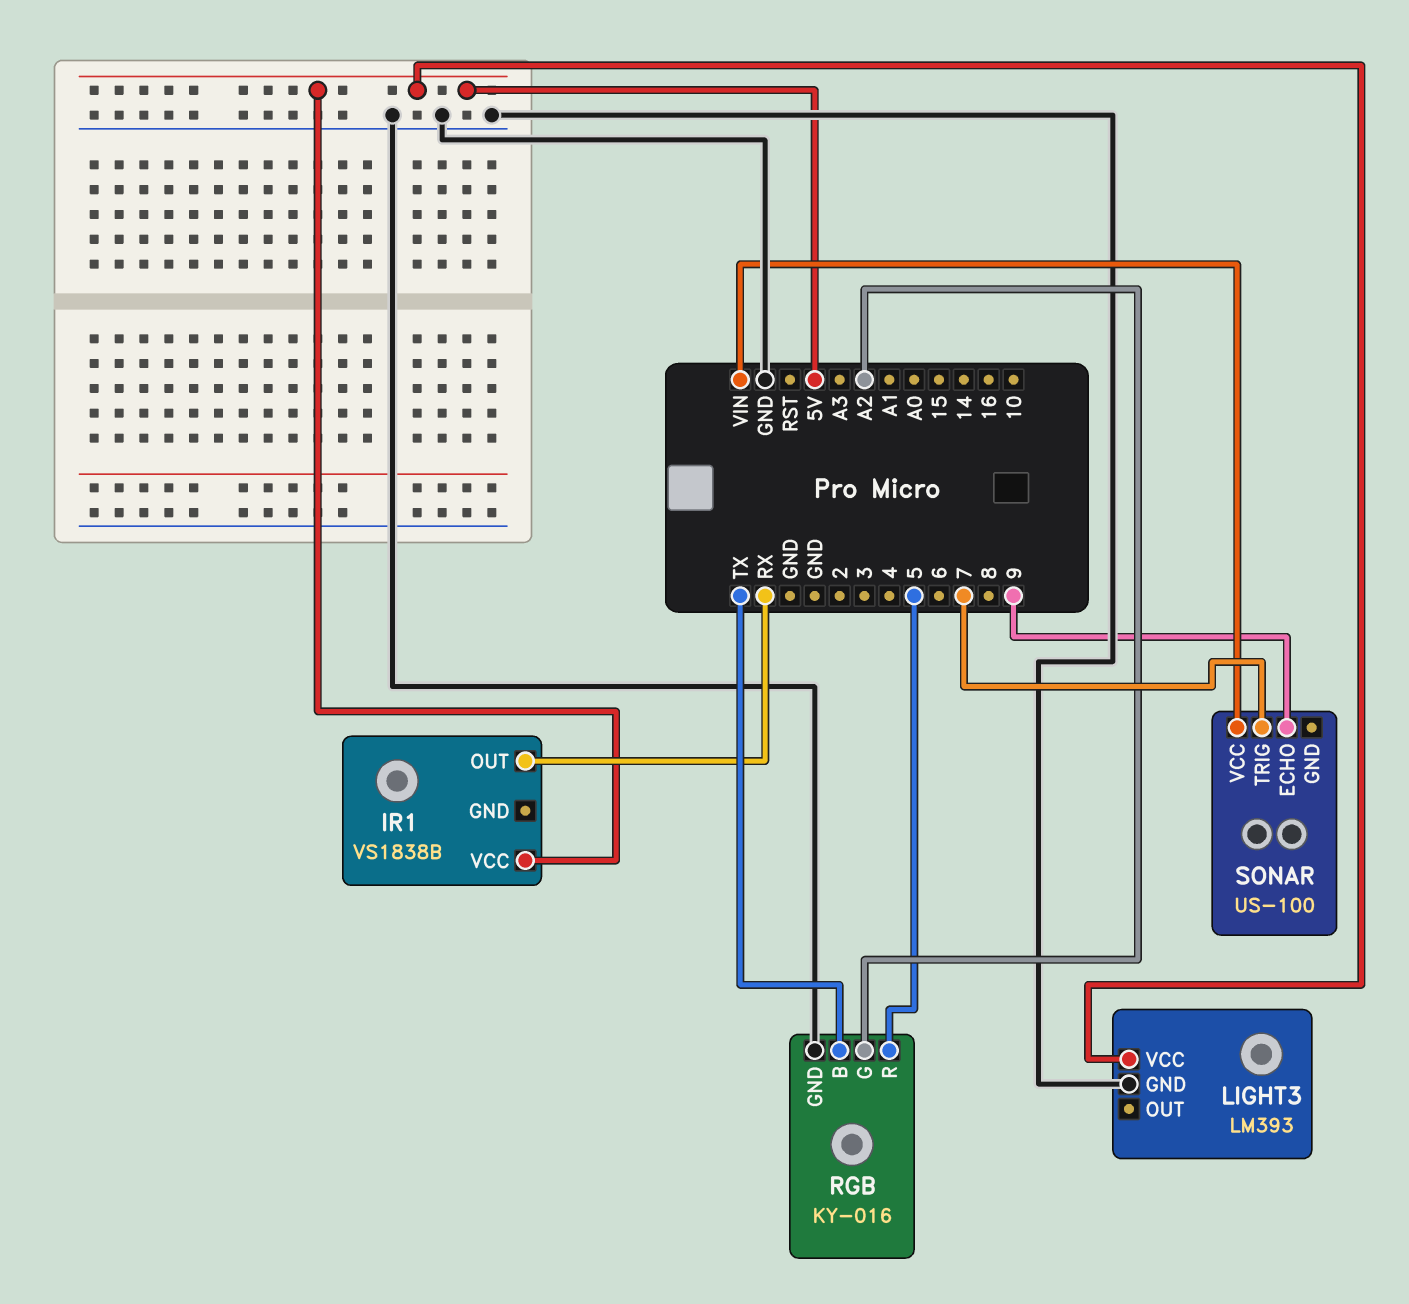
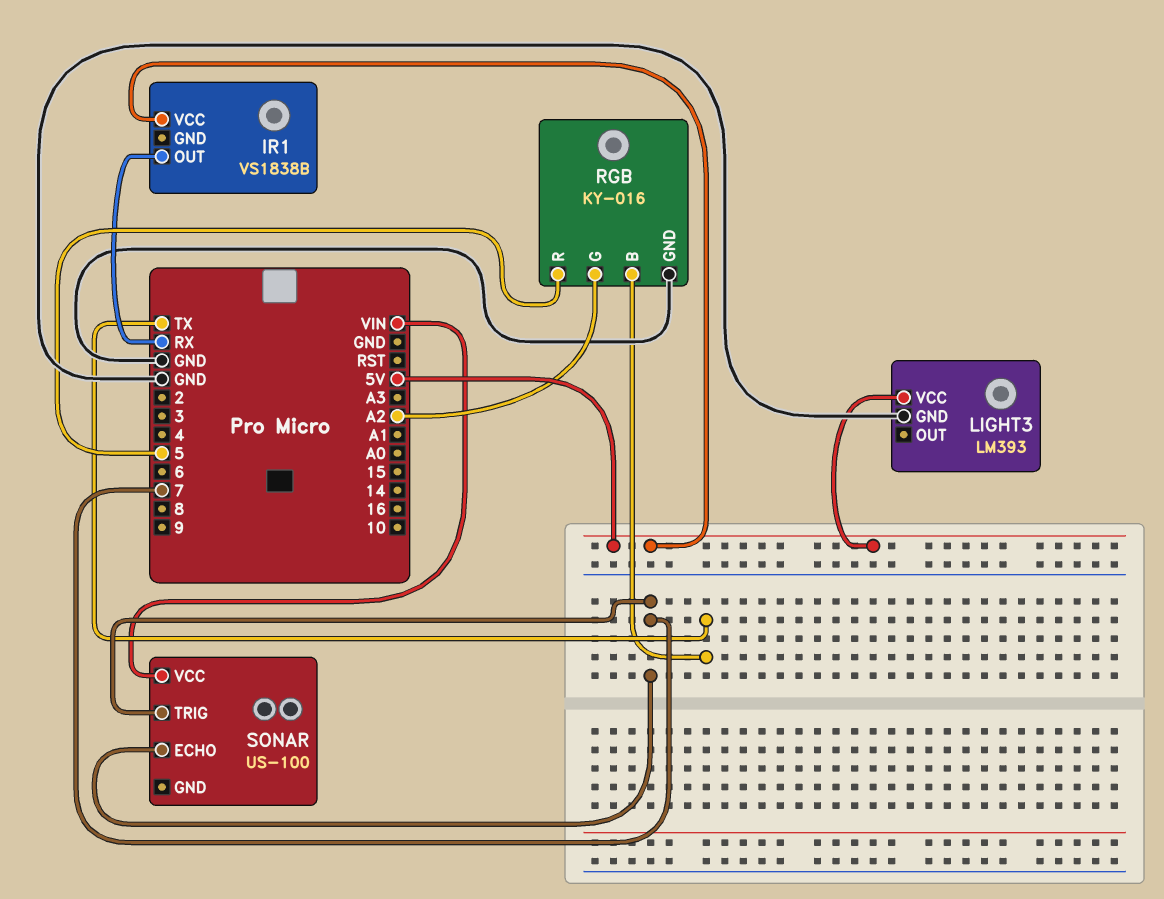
SONAR pin ECHO: 9 -> 7

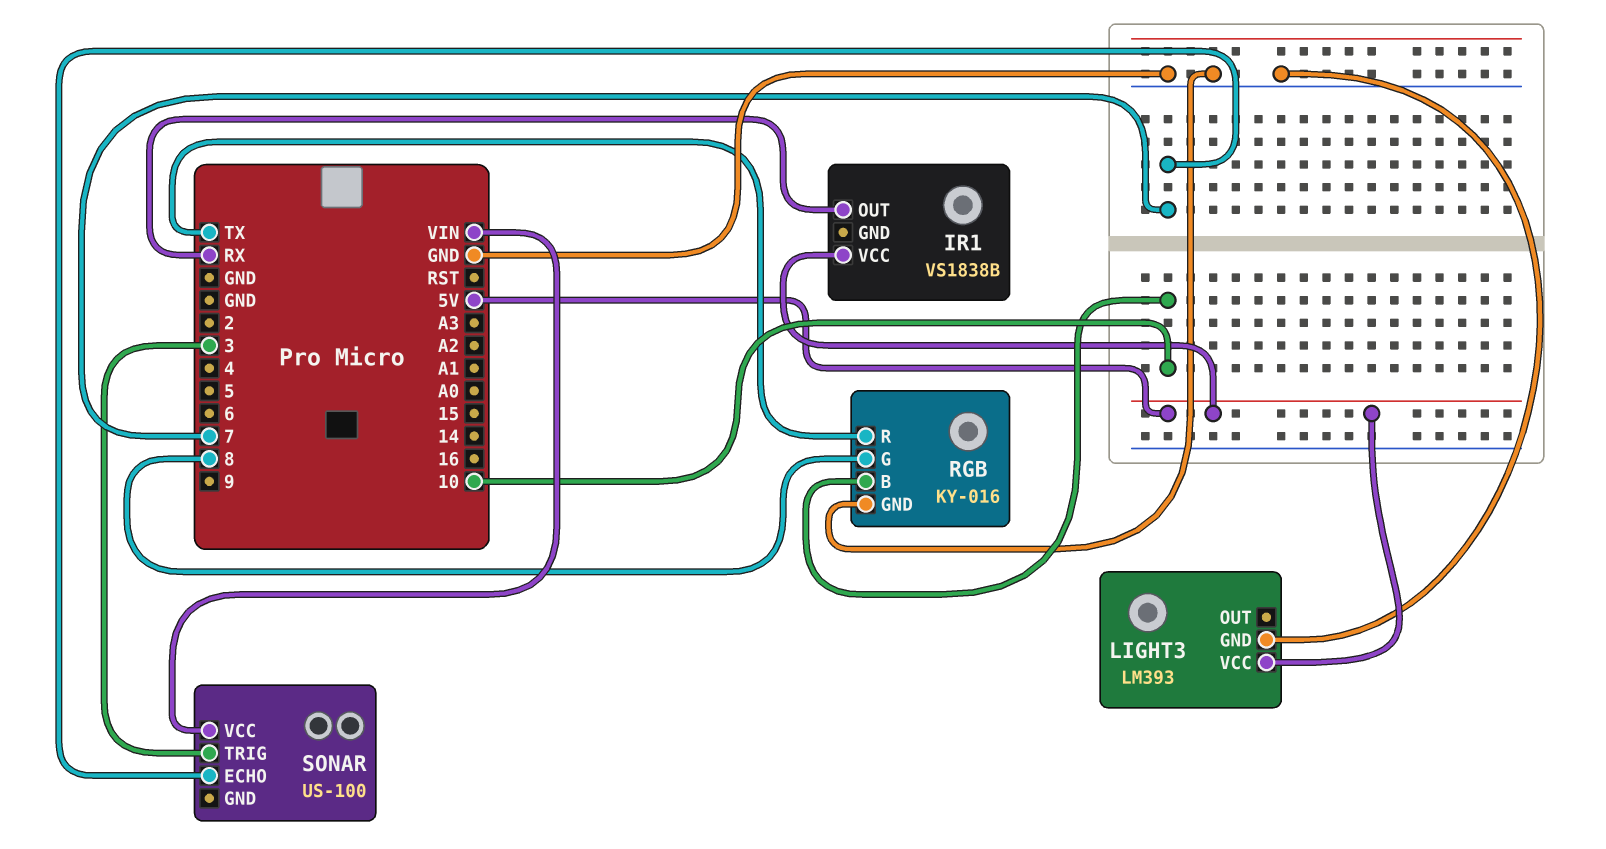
RGB pin B: TX -> 10
RGB pin G: A2 -> 8
RGB pin R: 5 -> TX
SONAR pin TRIG: 7 -> 3

